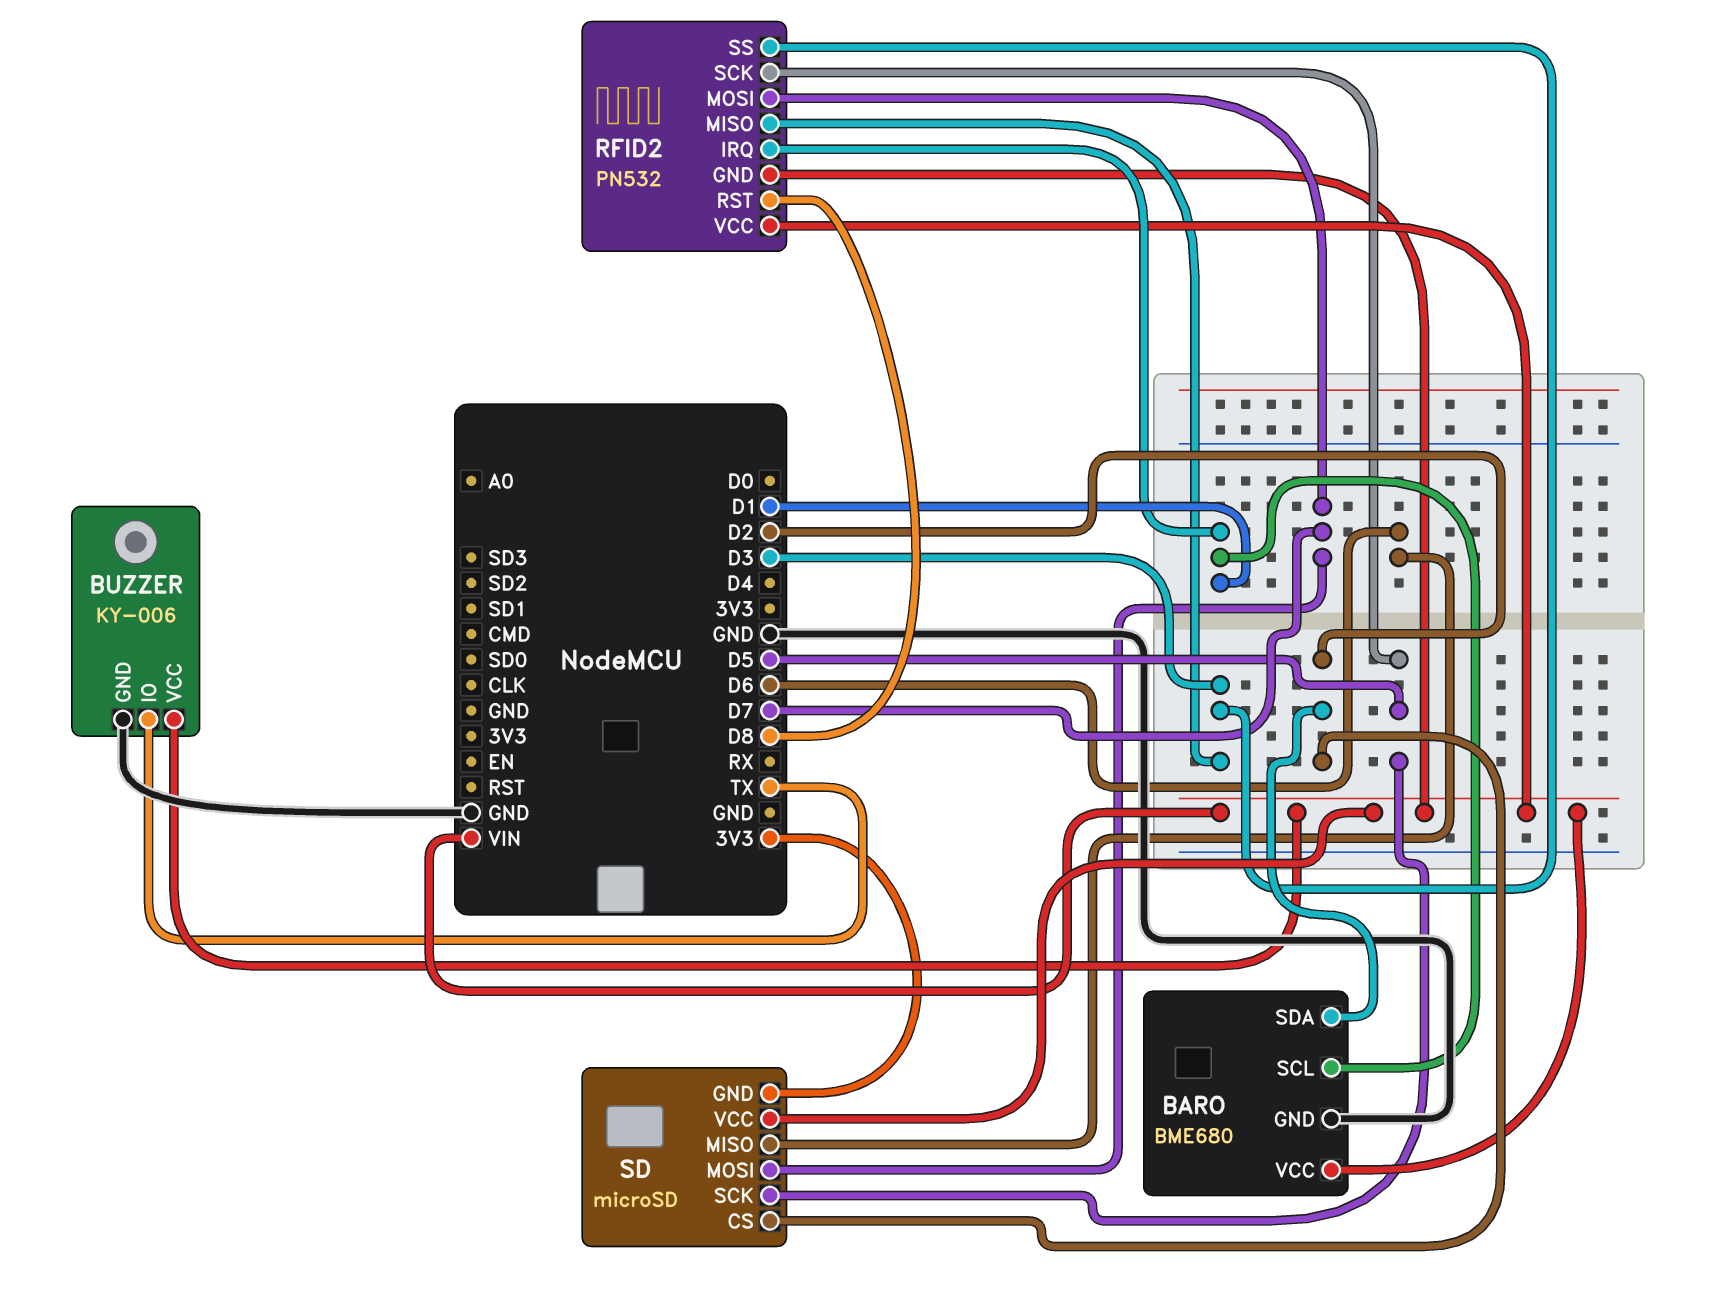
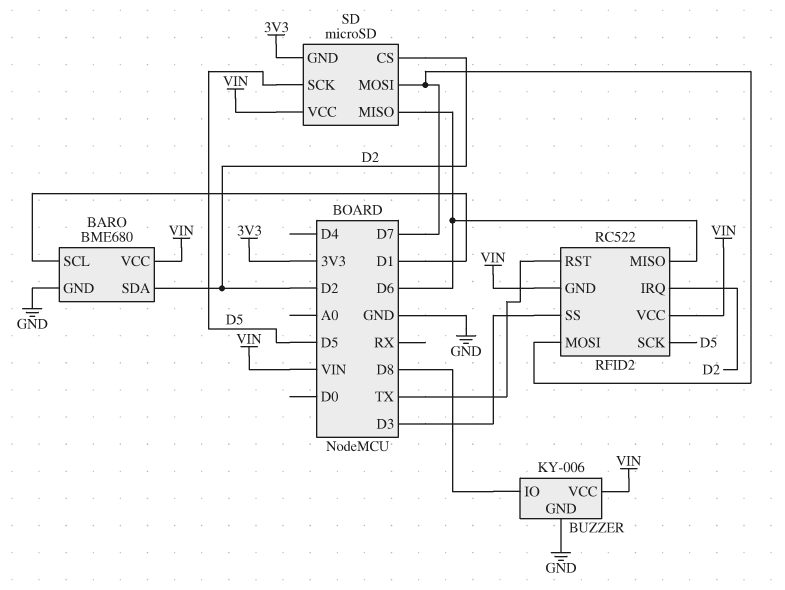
BUZZER pin IO: TX -> D8
RFID2: PN532 -> RC522
RFID2 pin IRQ: D1 -> D2
RFID2 pin MISO: D3 -> D6
RFID2 pin RST: D8 -> TX

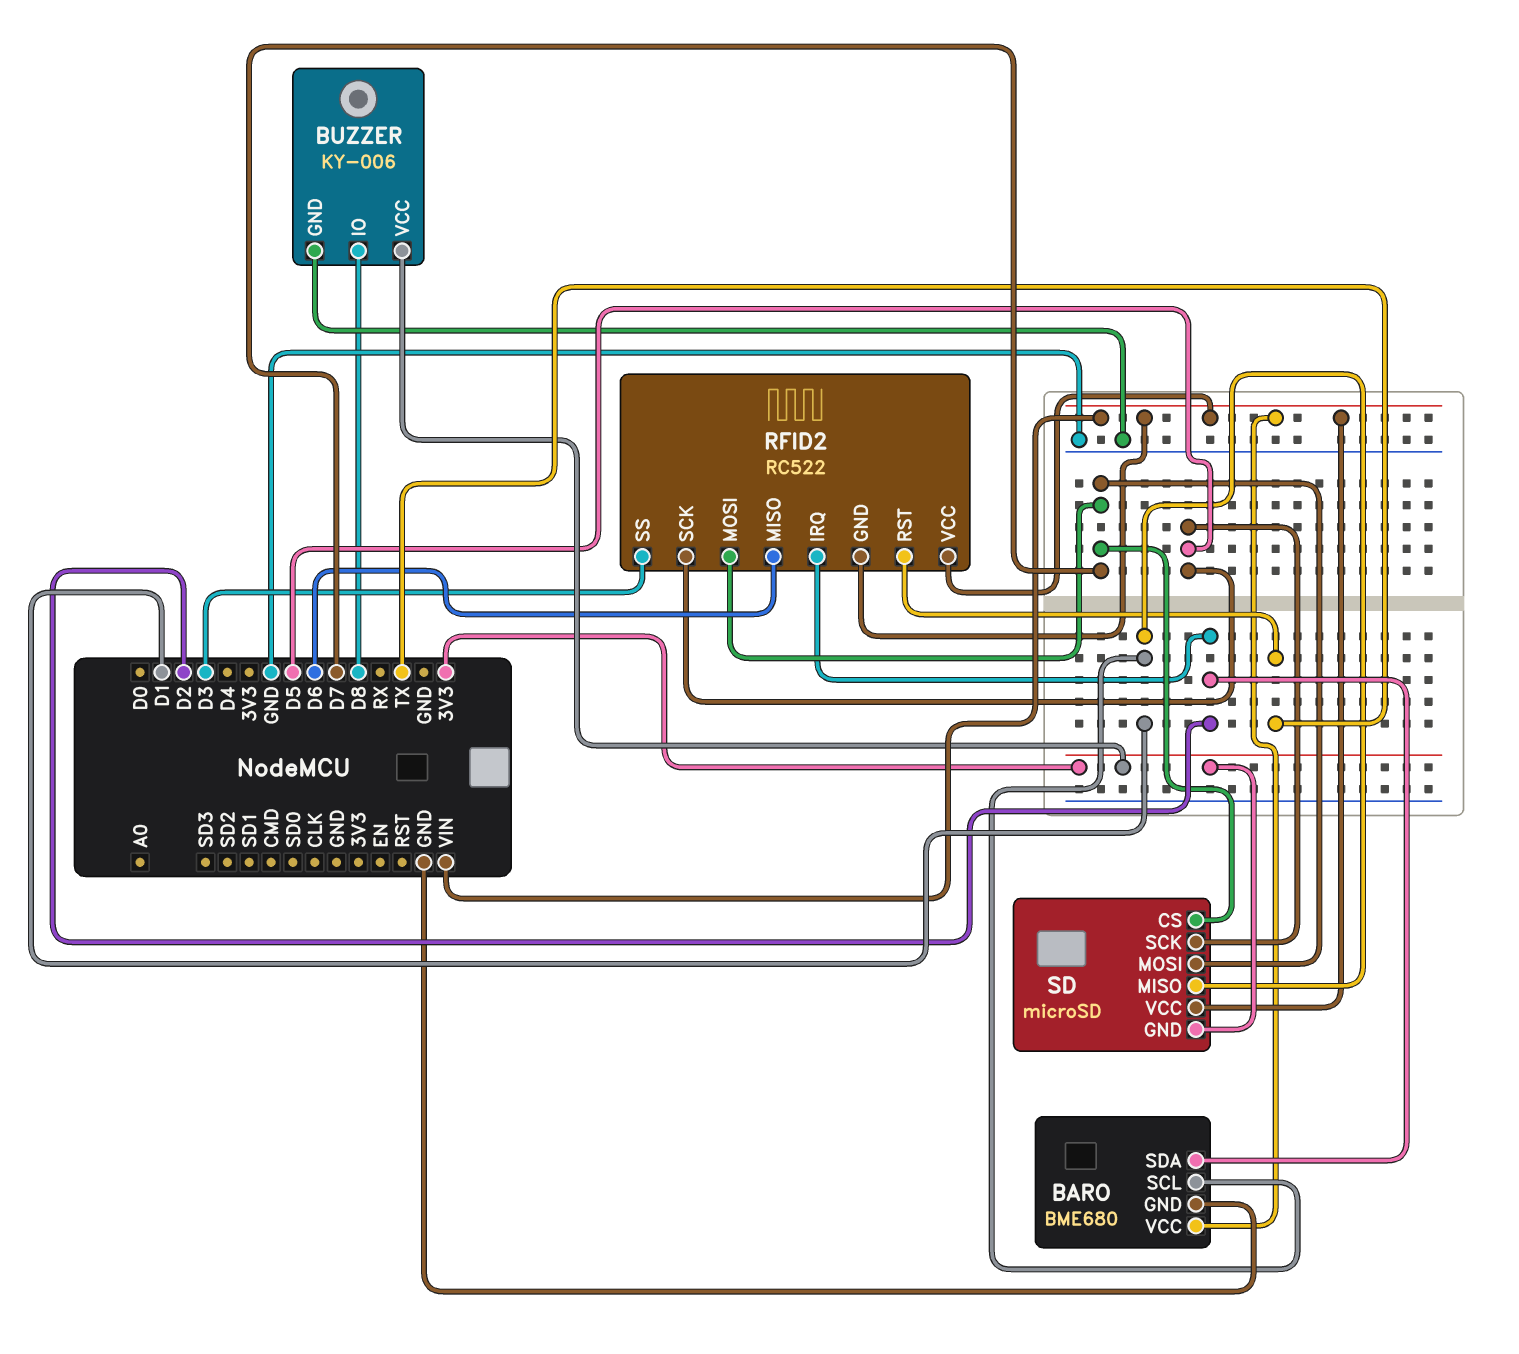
BUZZER pin VCC: VIN -> 3V3
SD pin CS: D2 -> D7
SD pin MISO: D6 -> D1

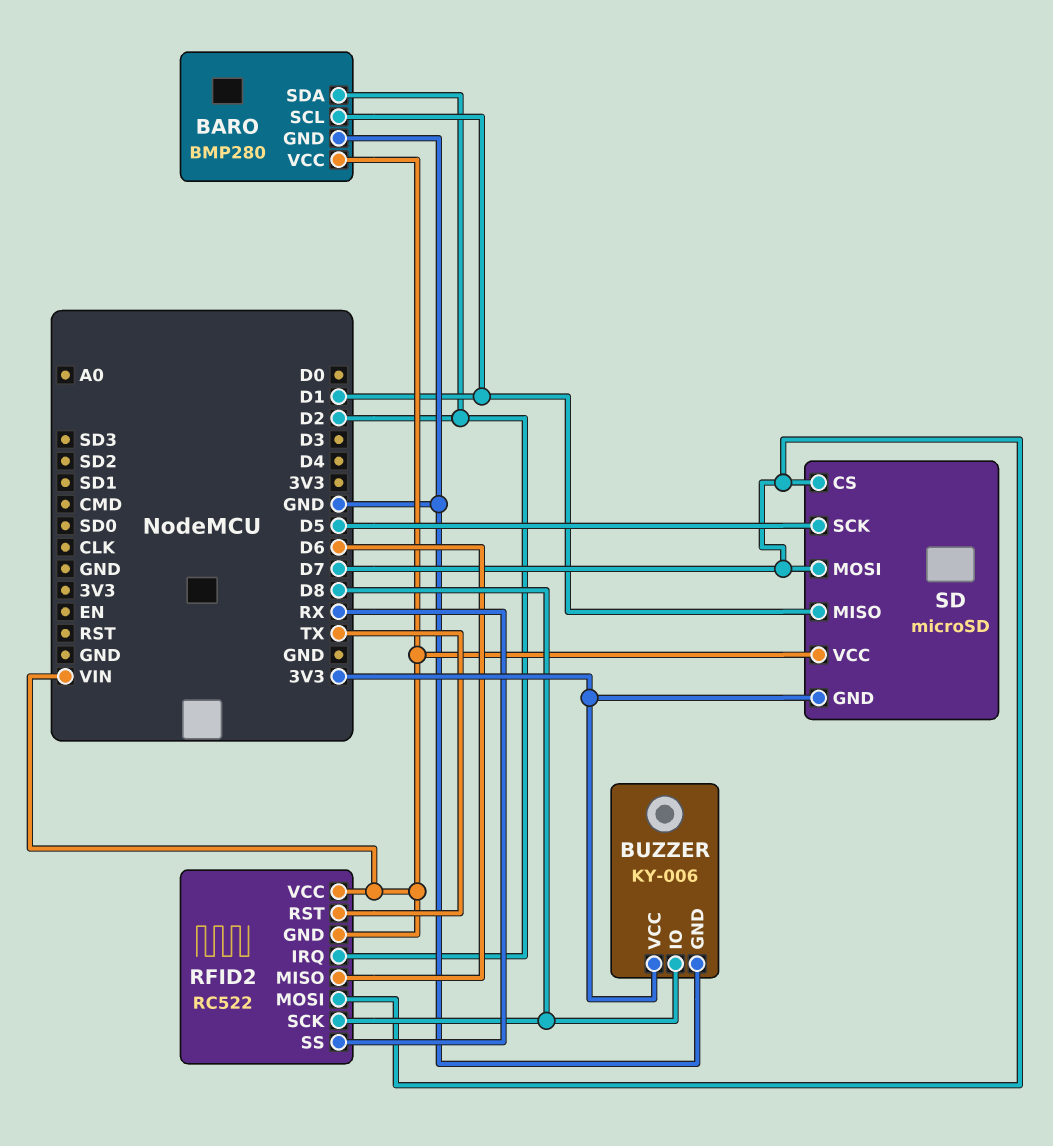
BARO: BME680 -> BMP280
RFID2 pin SCK: D5 -> D8
RFID2 pin SS: D3 -> RX

